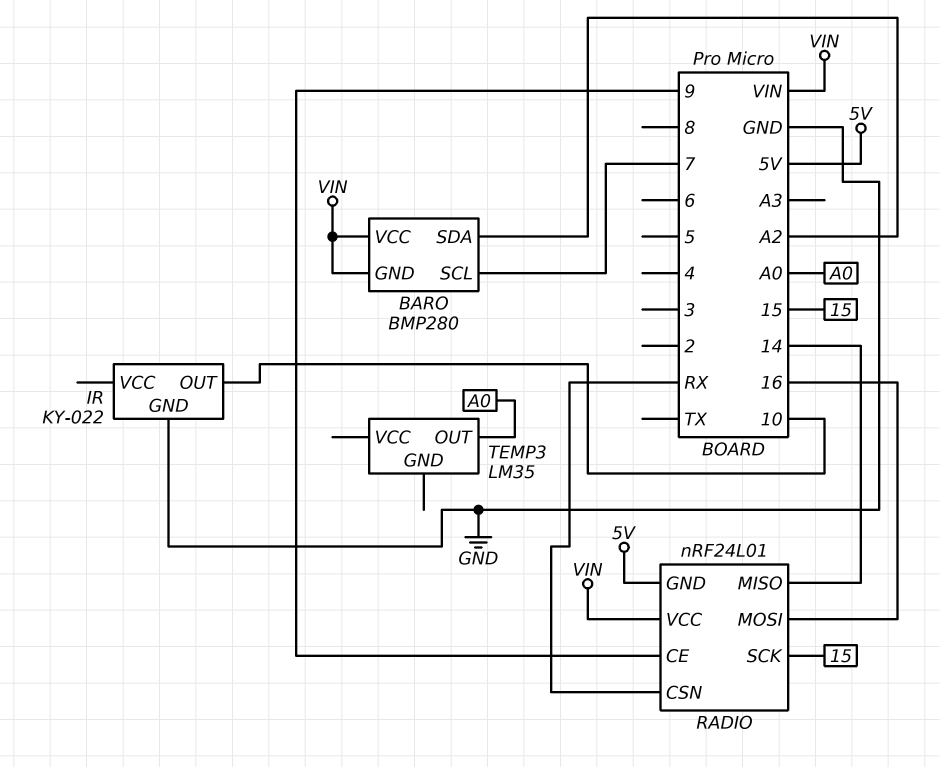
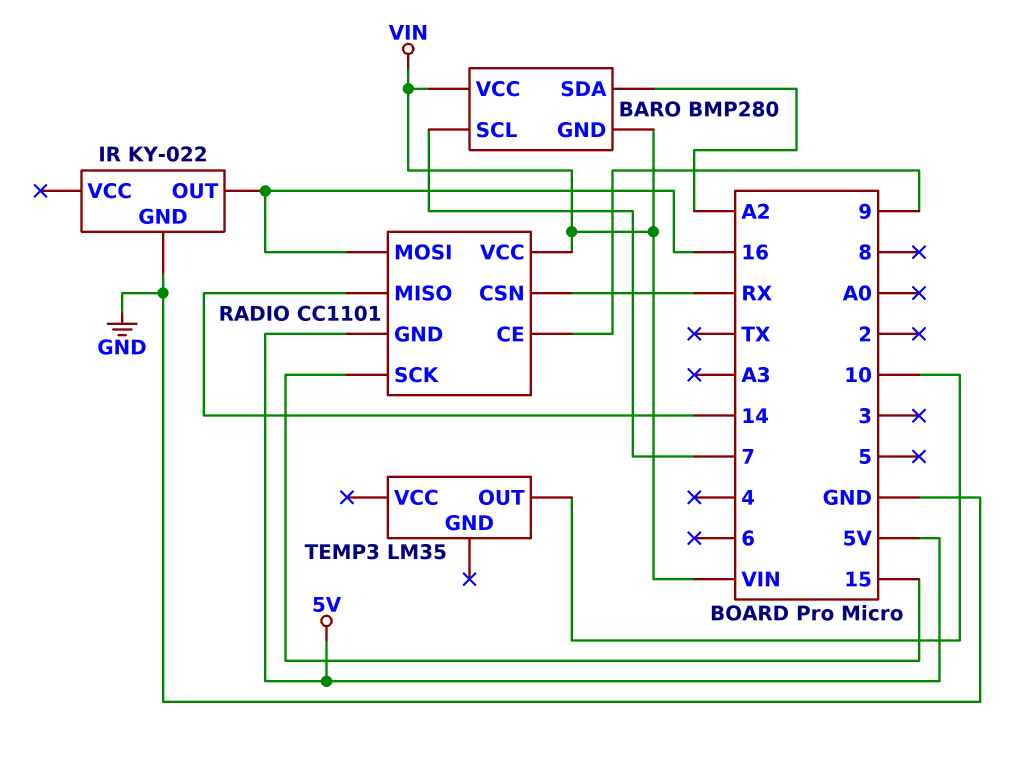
IR pin OUT: 10 -> 16
RADIO: nRF24L01 -> CC1101
TEMP3 pin OUT: A0 -> 10

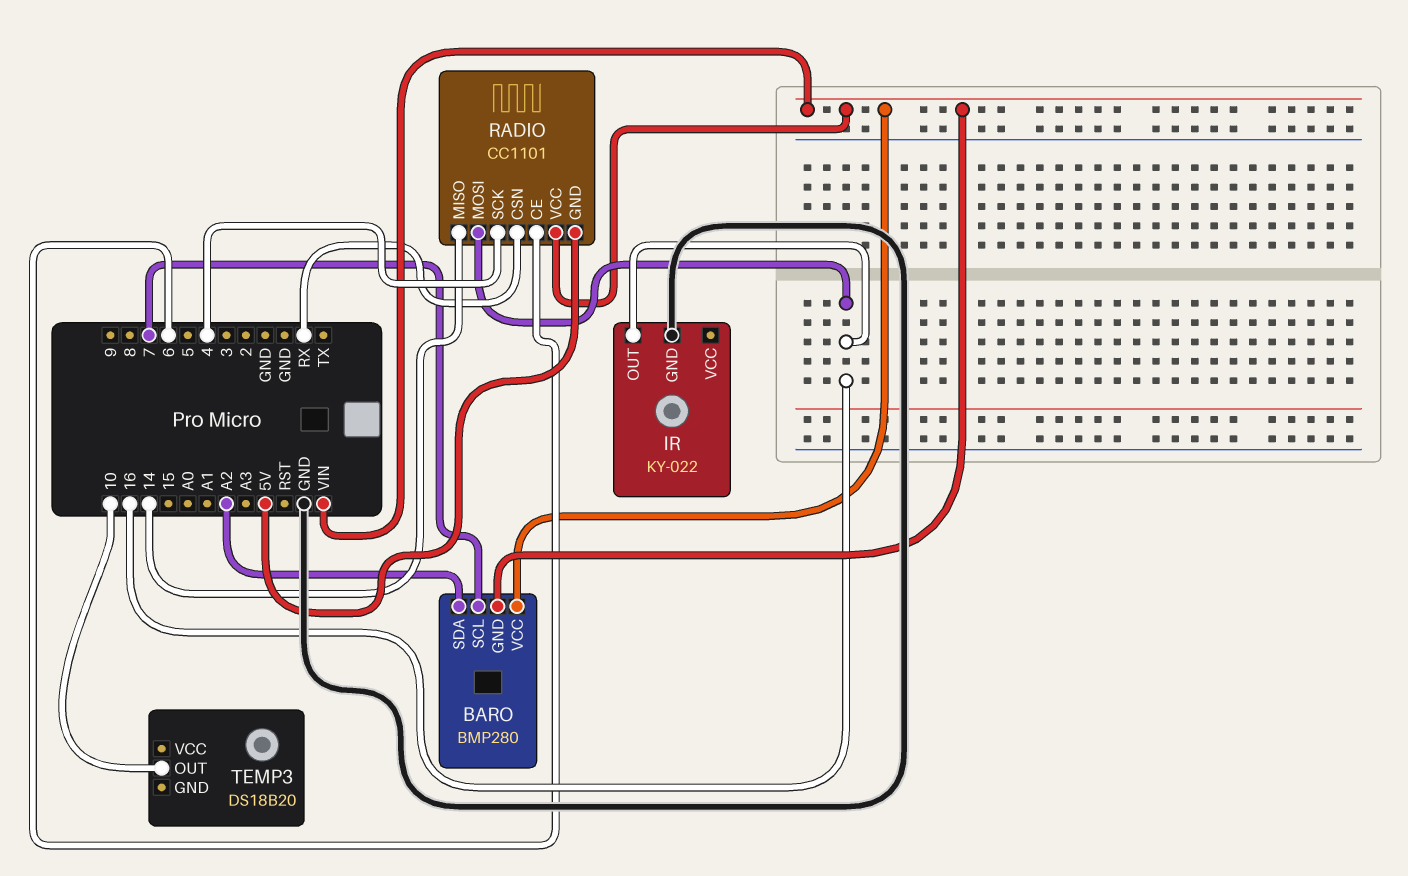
RADIO pin CE: 9 -> 6
RADIO pin SCK: 15 -> 4
TEMP3: LM35 -> DS18B20

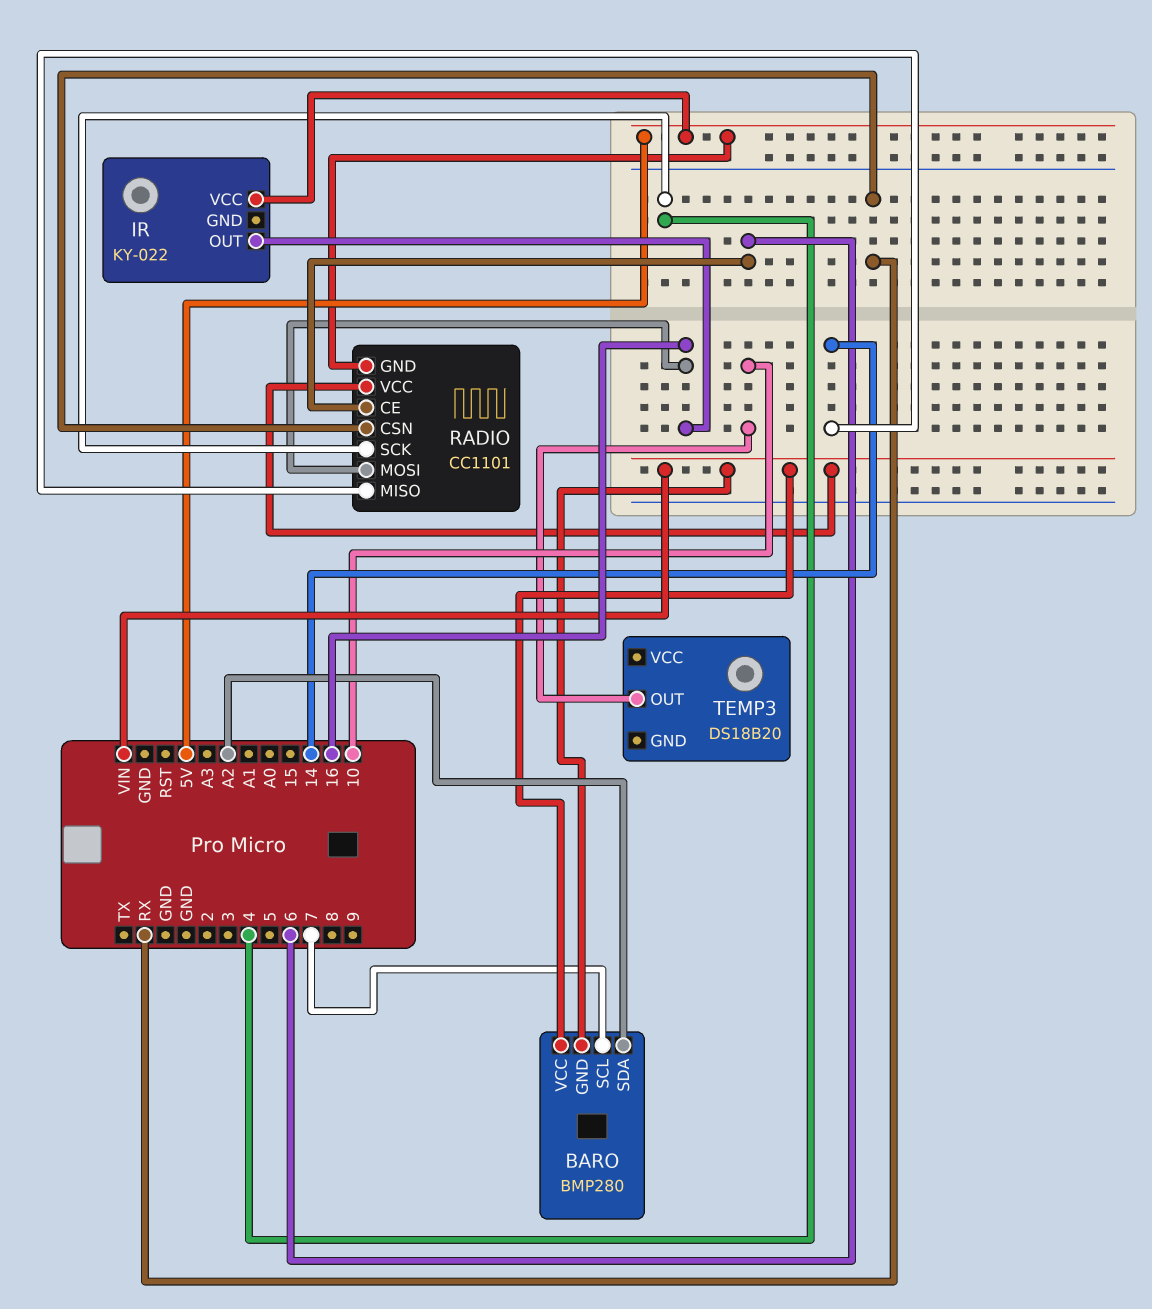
IR pin GND: GND -> none
IR pin VCC: none -> 5V

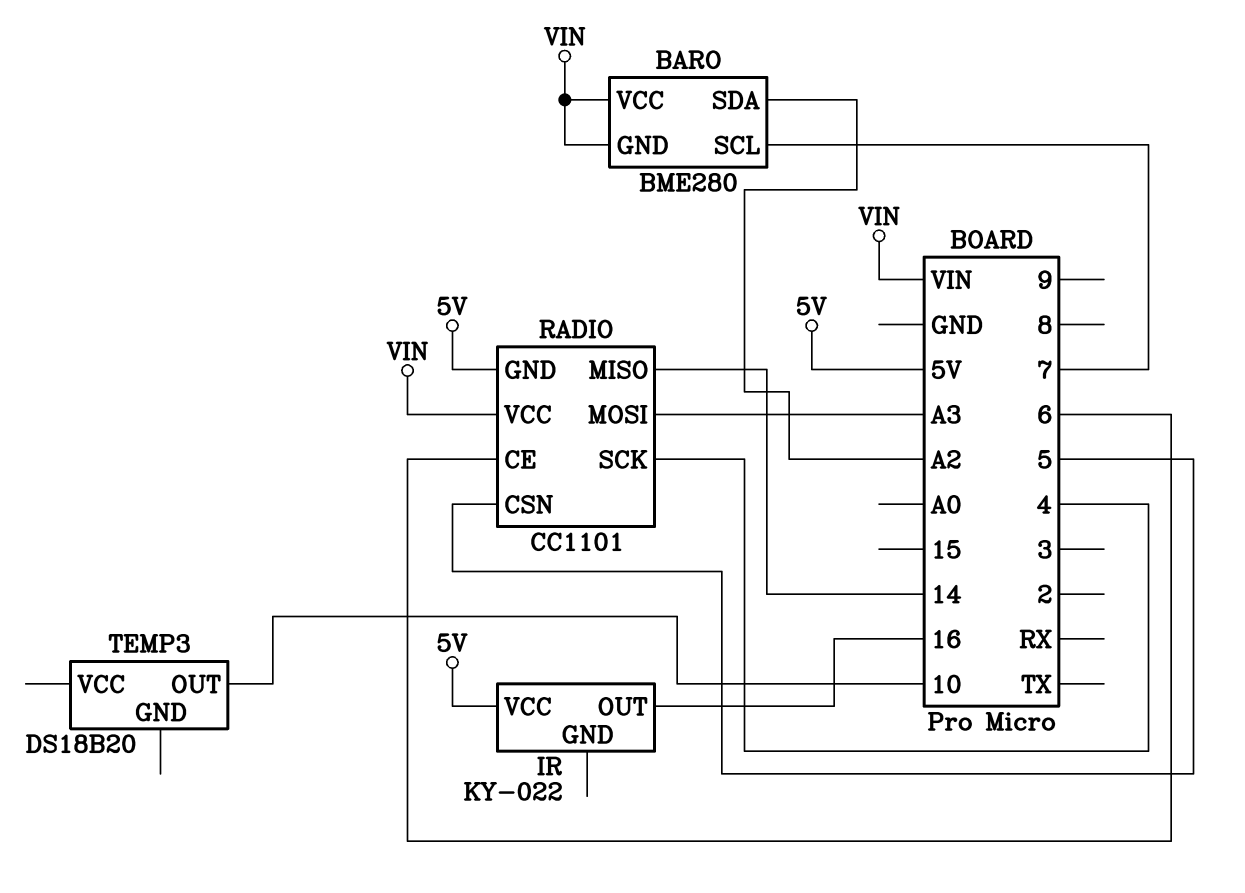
BARO: BMP280 -> BME280
RADIO pin CSN: RX -> 5
RADIO pin MOSI: 16 -> A3

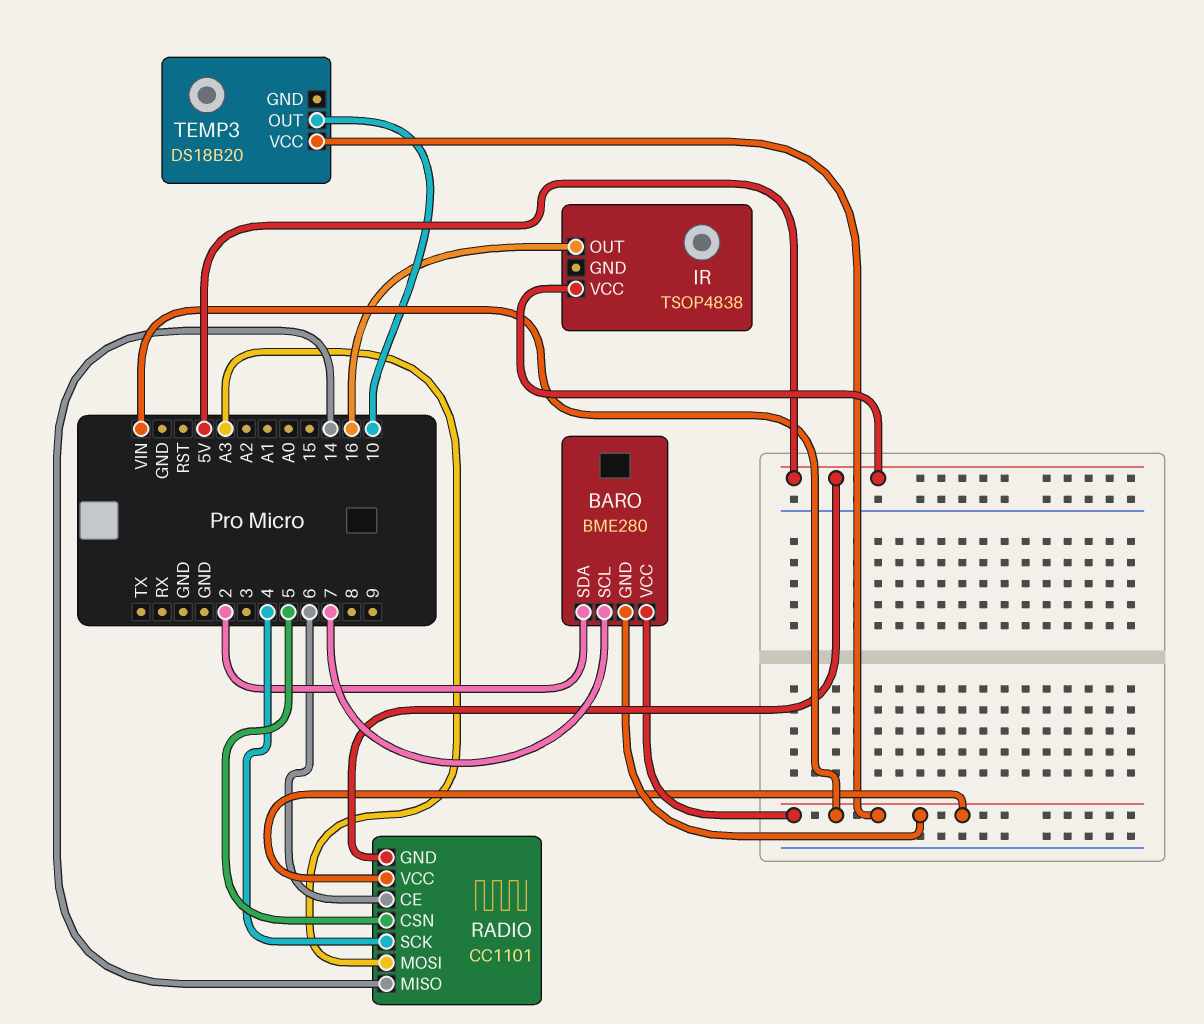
BARO pin SDA: A2 -> 2
IR: KY-022 -> TSOP4838
TEMP3 pin VCC: none -> VIN

